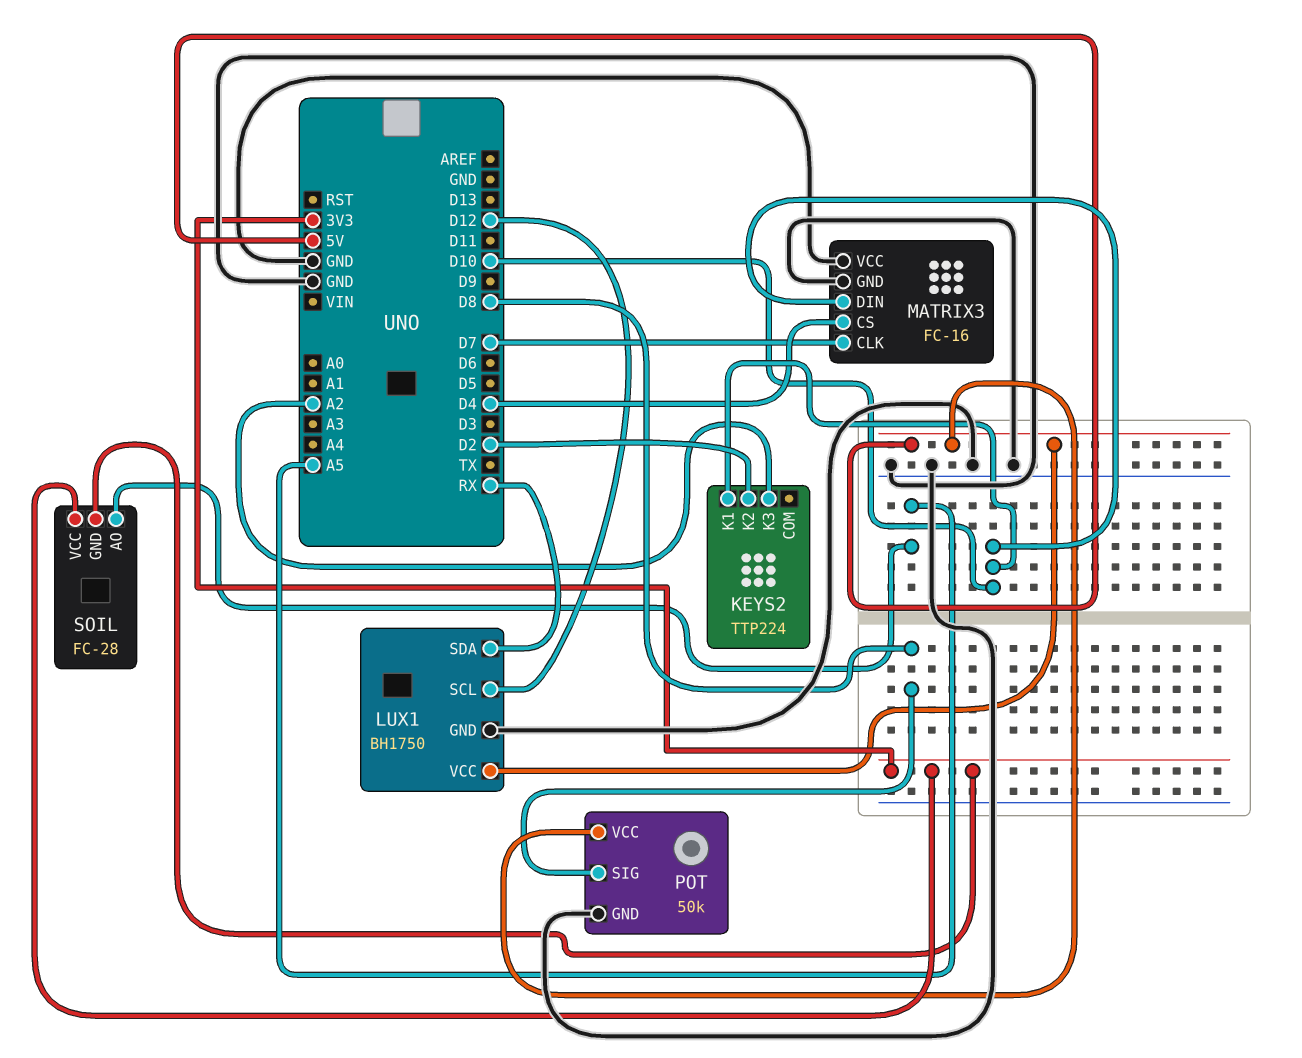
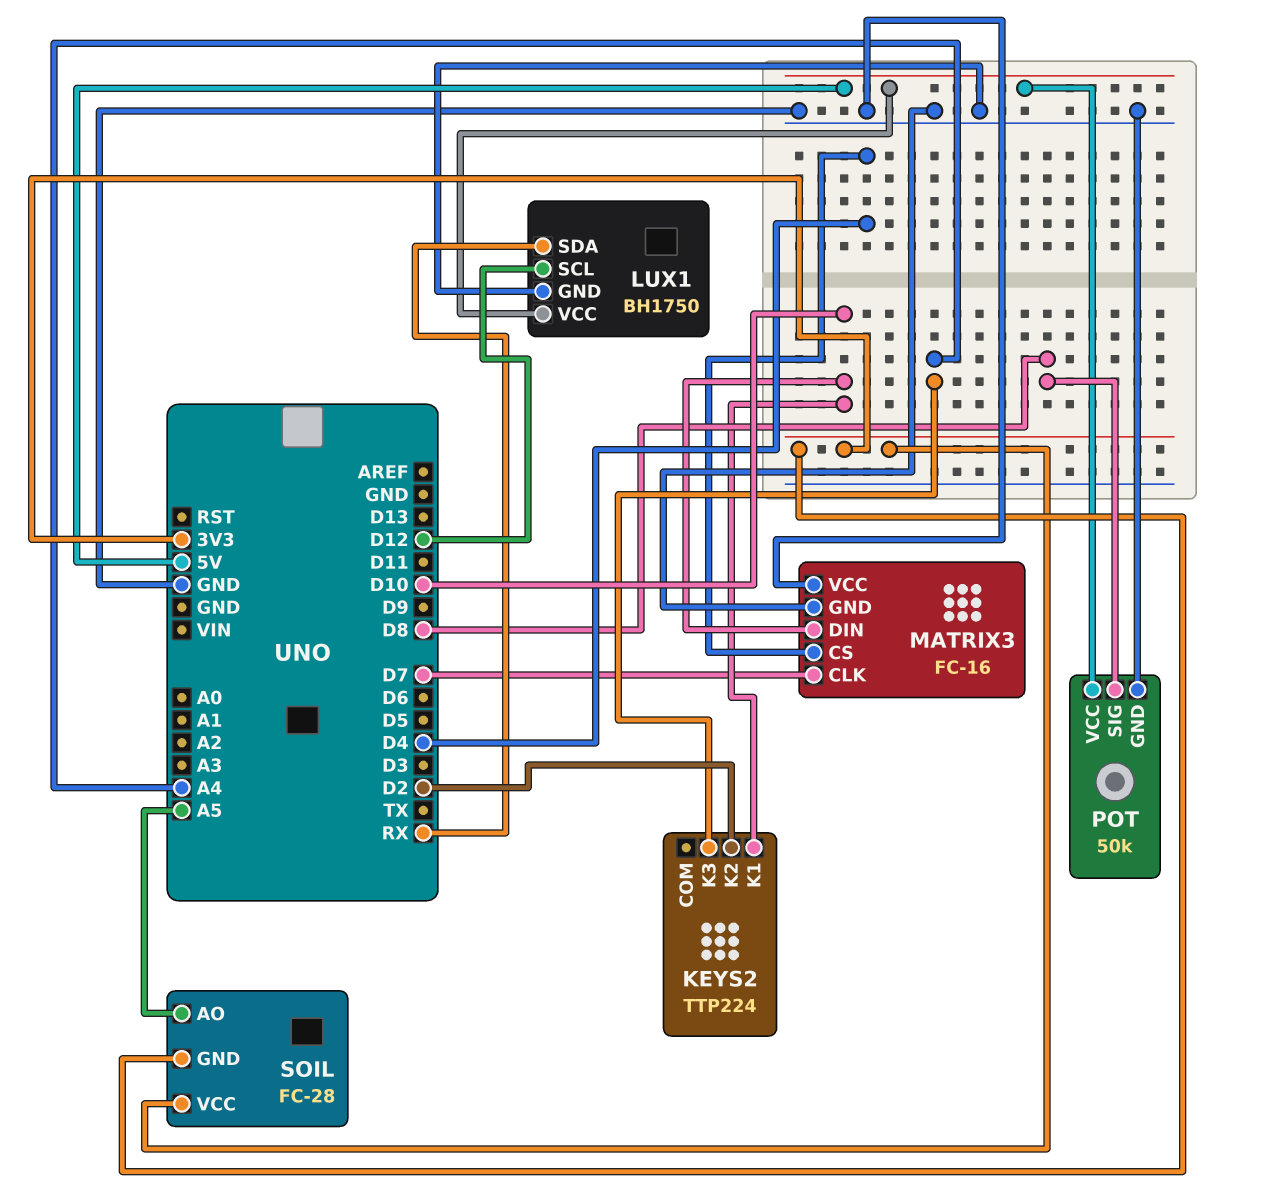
KEYS2 pin K3: A2 -> A4

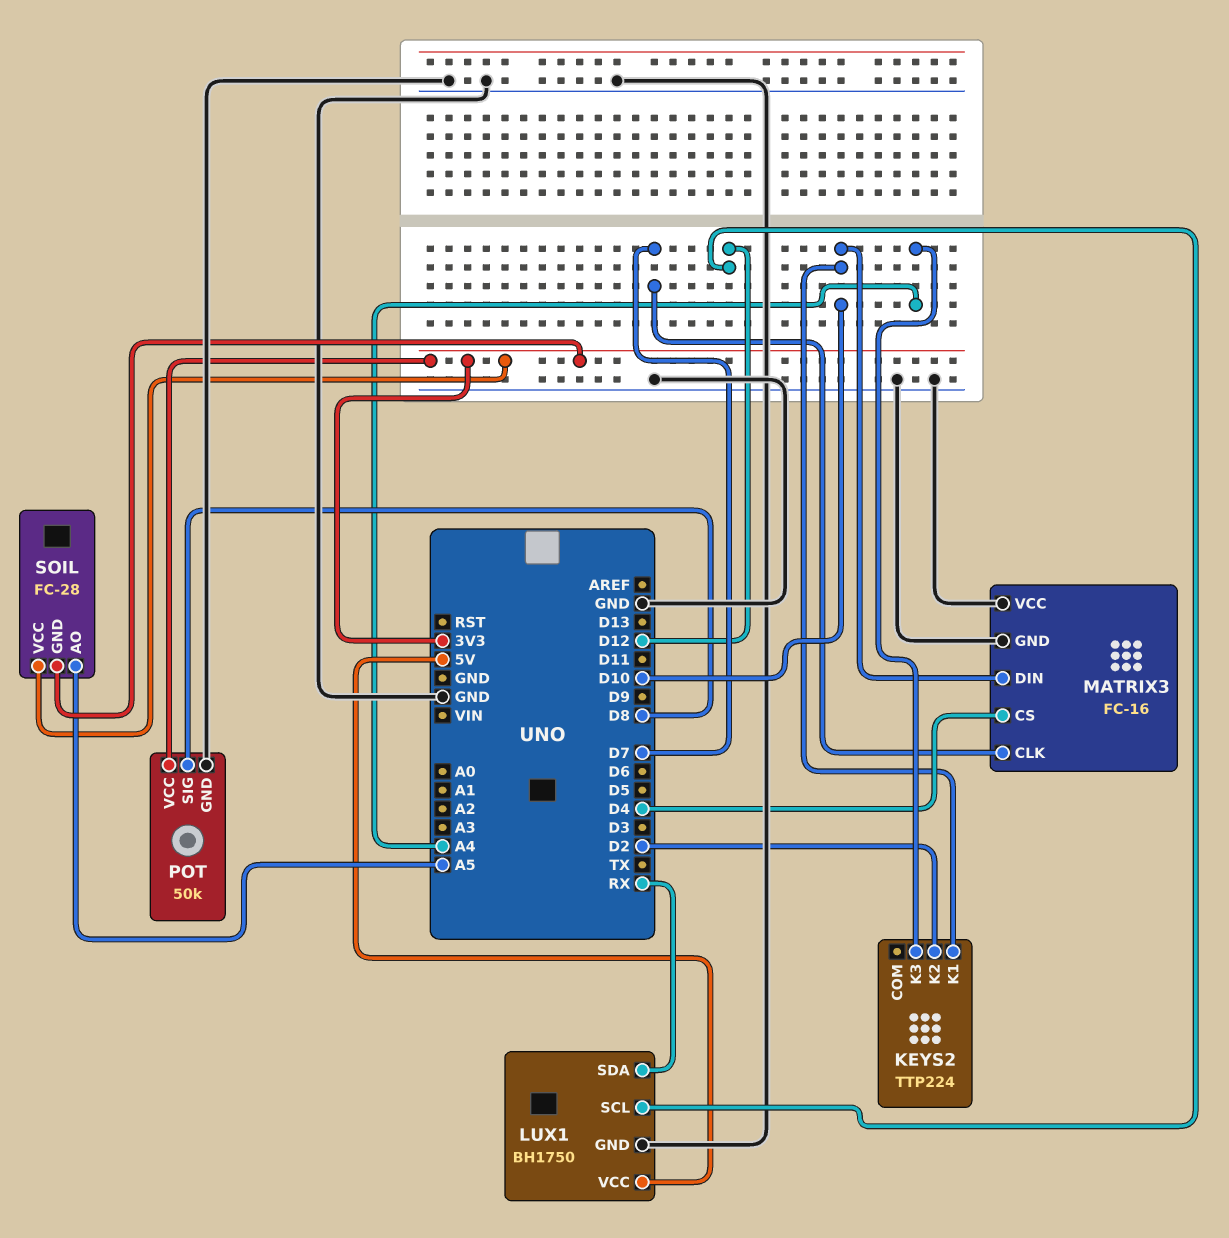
POT pin VCC: 5V -> 3V3

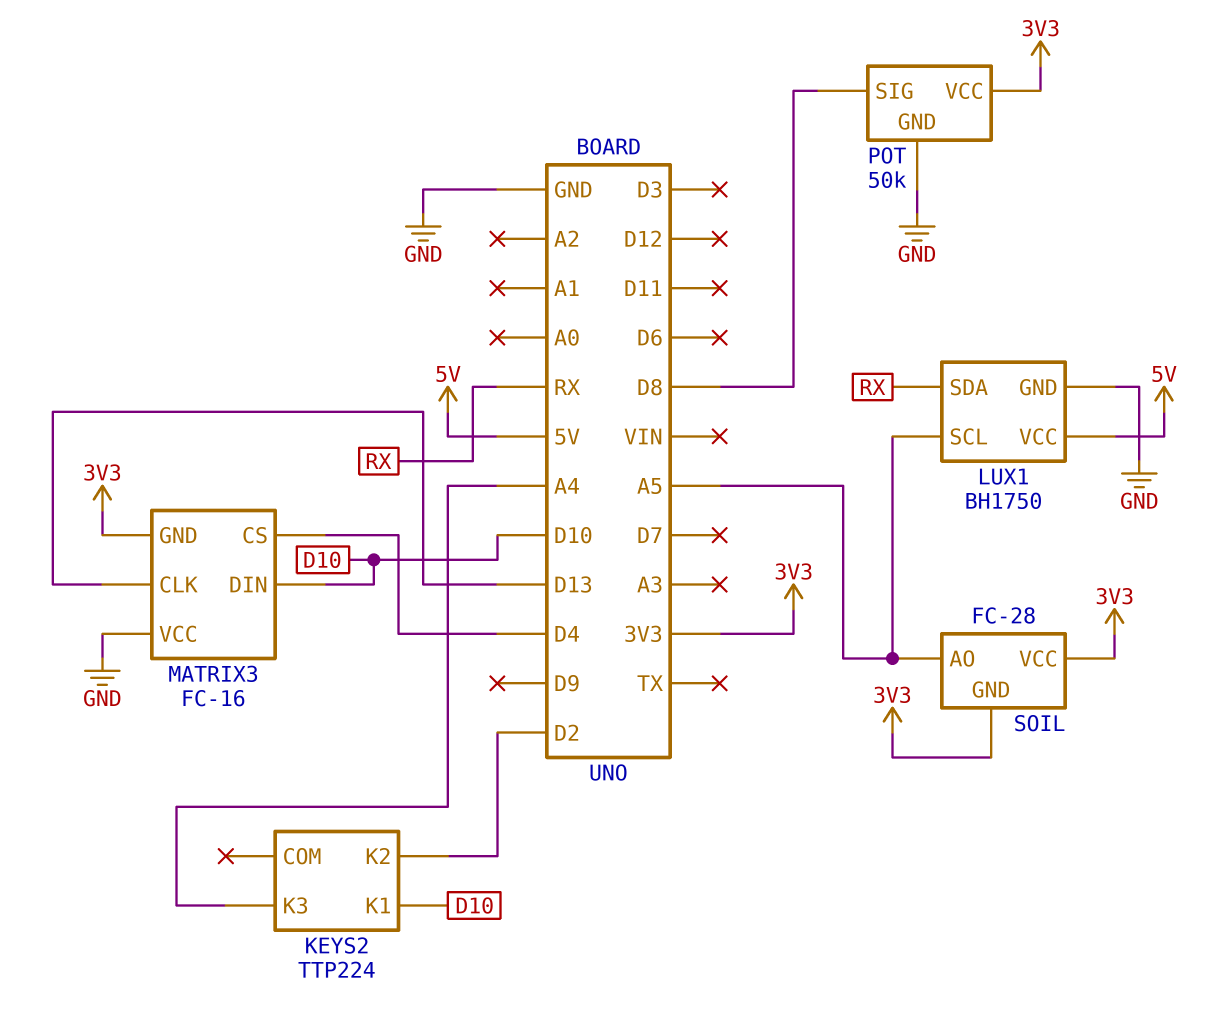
LUX1 pin SCL: D12 -> A5
MATRIX3 pin CLK: D7 -> D13
MATRIX3 pin GND: GND -> 3V3

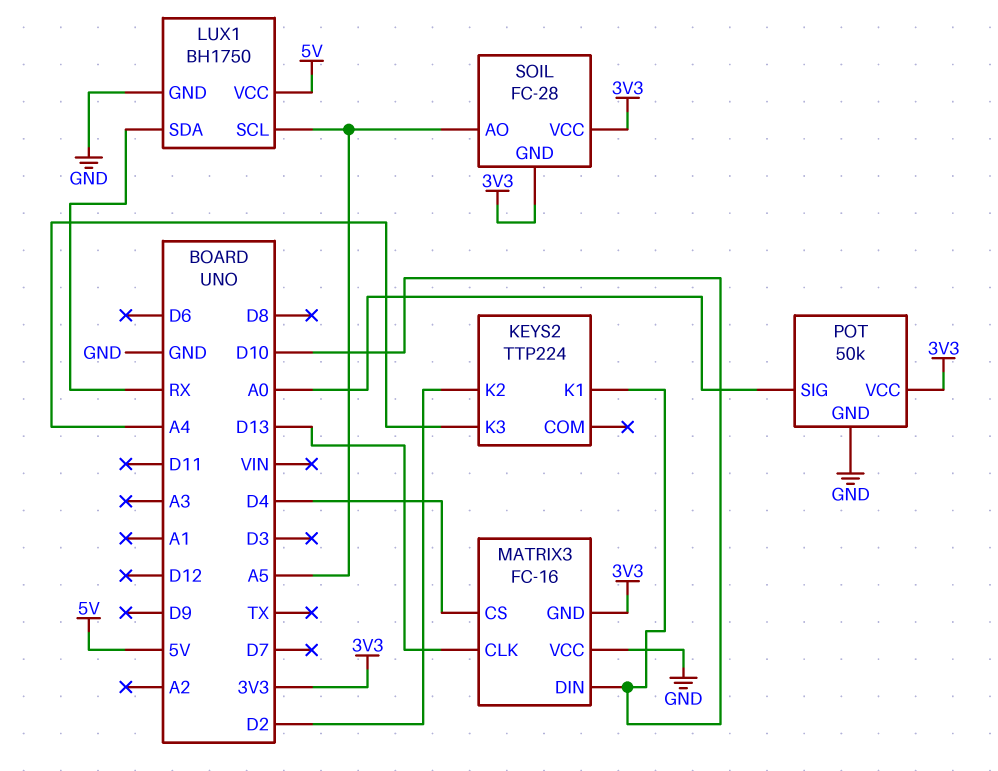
POT pin SIG: D8 -> A0

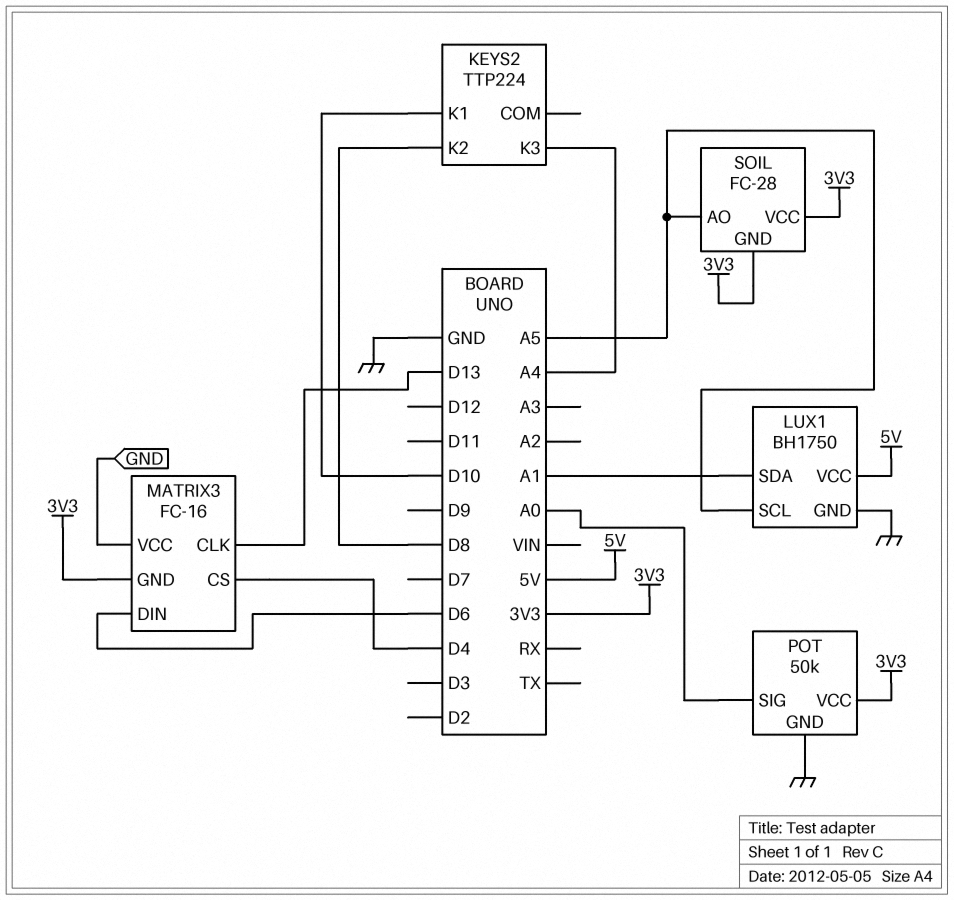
KEYS2 pin K2: D2 -> D8
LUX1 pin SDA: RX -> A1
MATRIX3 pin DIN: D10 -> D6

